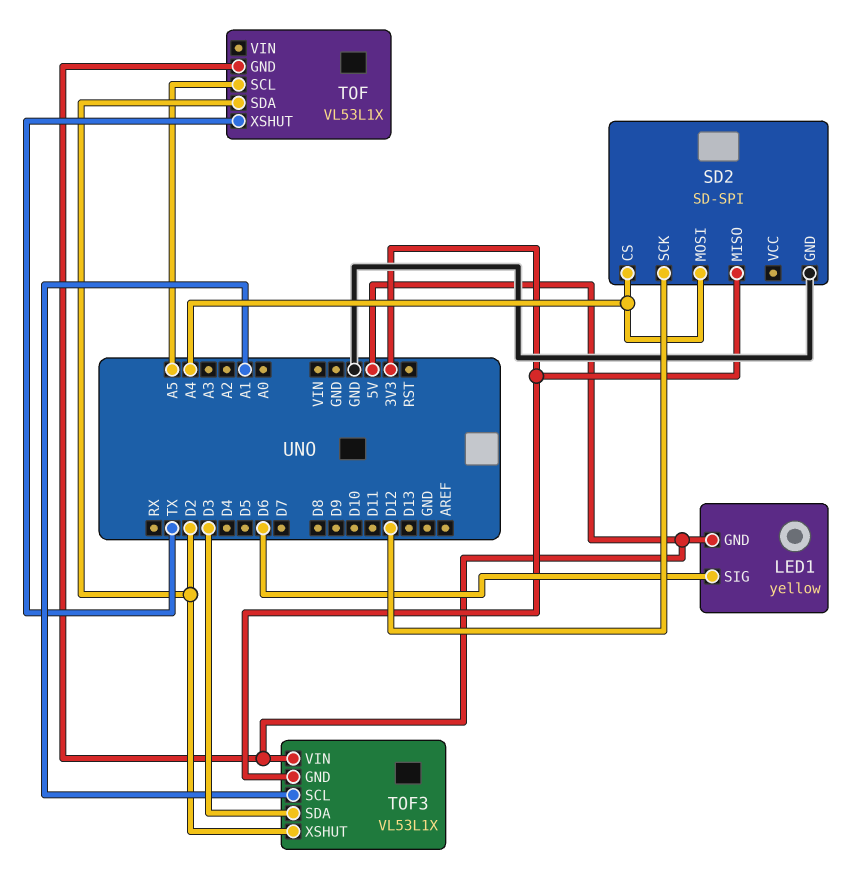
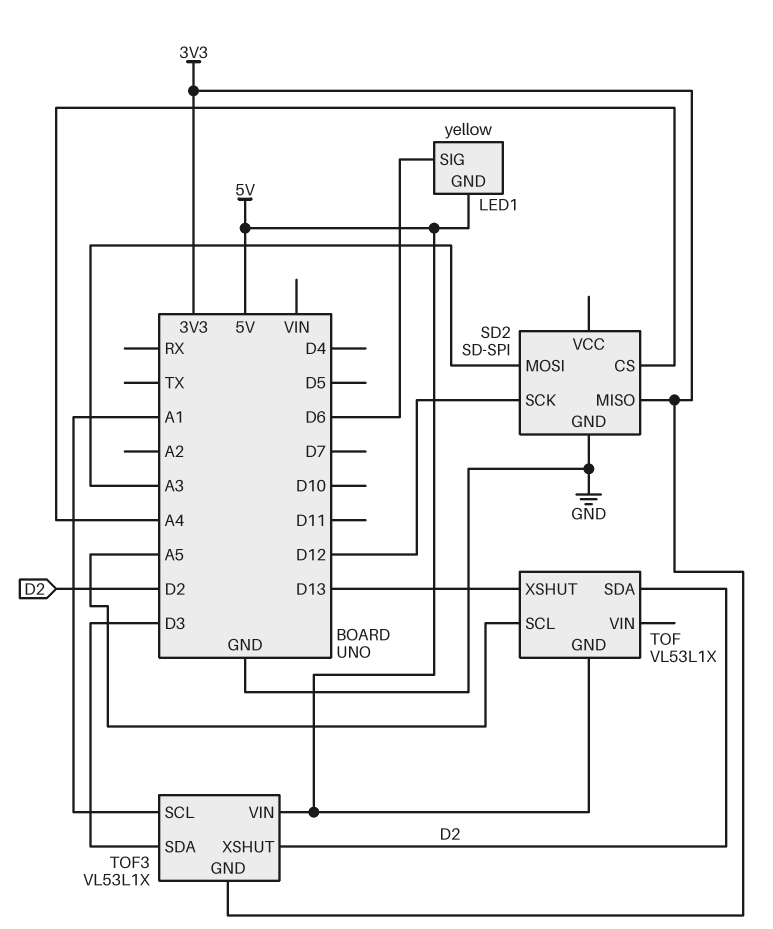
SD2 pin MOSI: A4 -> A3
TOF pin XSHUT: TX -> D13

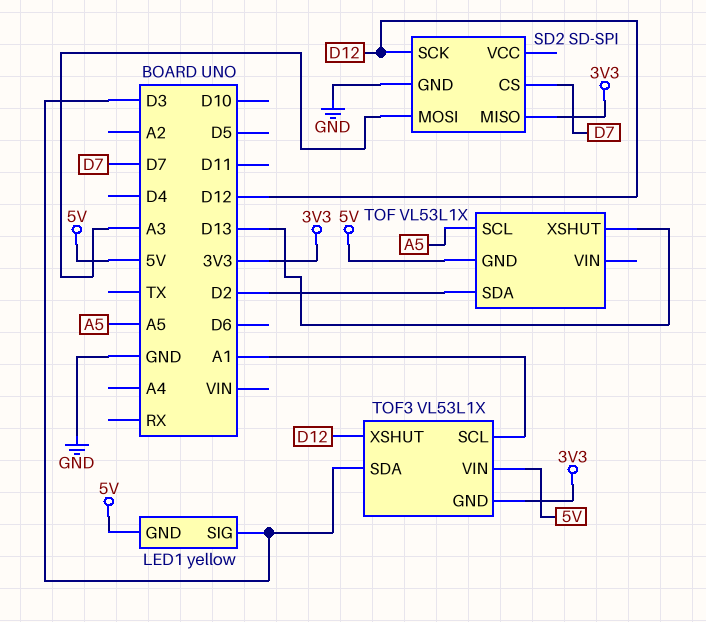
LED1 pin SIG: D6 -> D3
SD2 pin CS: A4 -> D7
TOF3 pin XSHUT: D2 -> D12

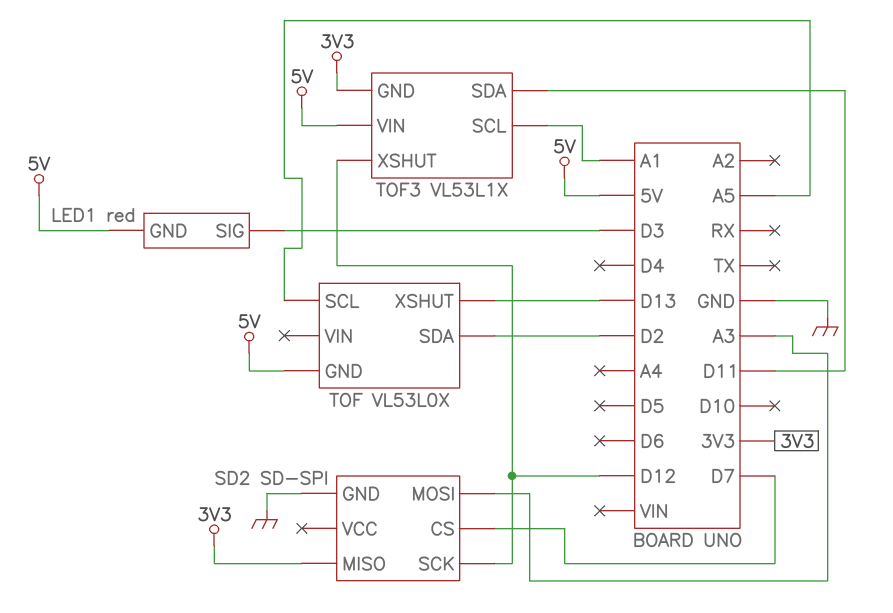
LED1: yellow -> red
TOF: VL53L1X -> VL53L0X
TOF3 pin SDA: D3 -> D11

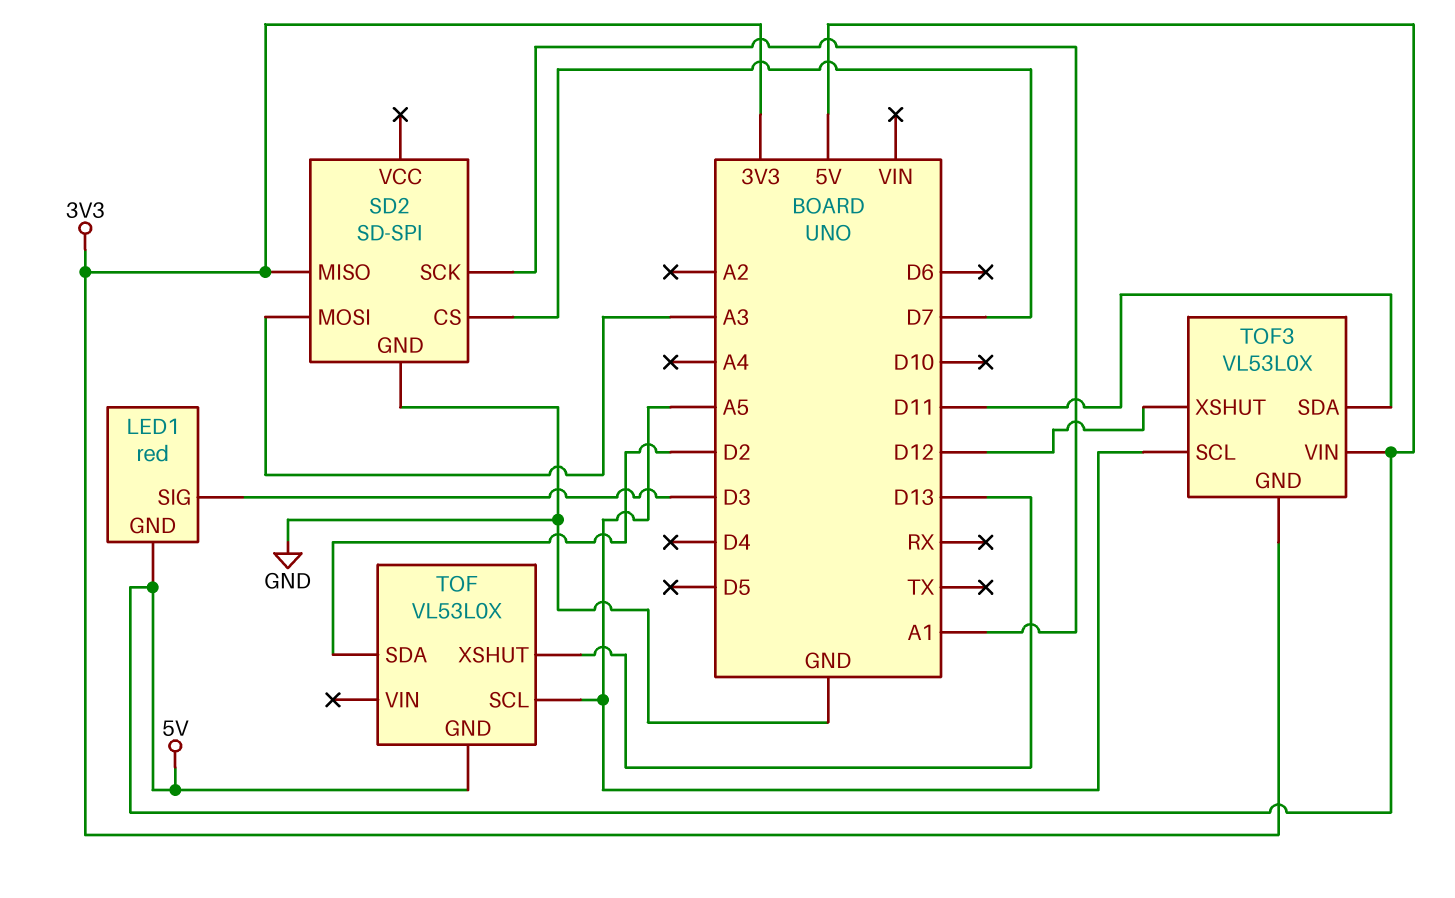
SD2 pin SCK: D12 -> A1
TOF3: VL53L1X -> VL53L0X
TOF3 pin SCL: A1 -> A5

